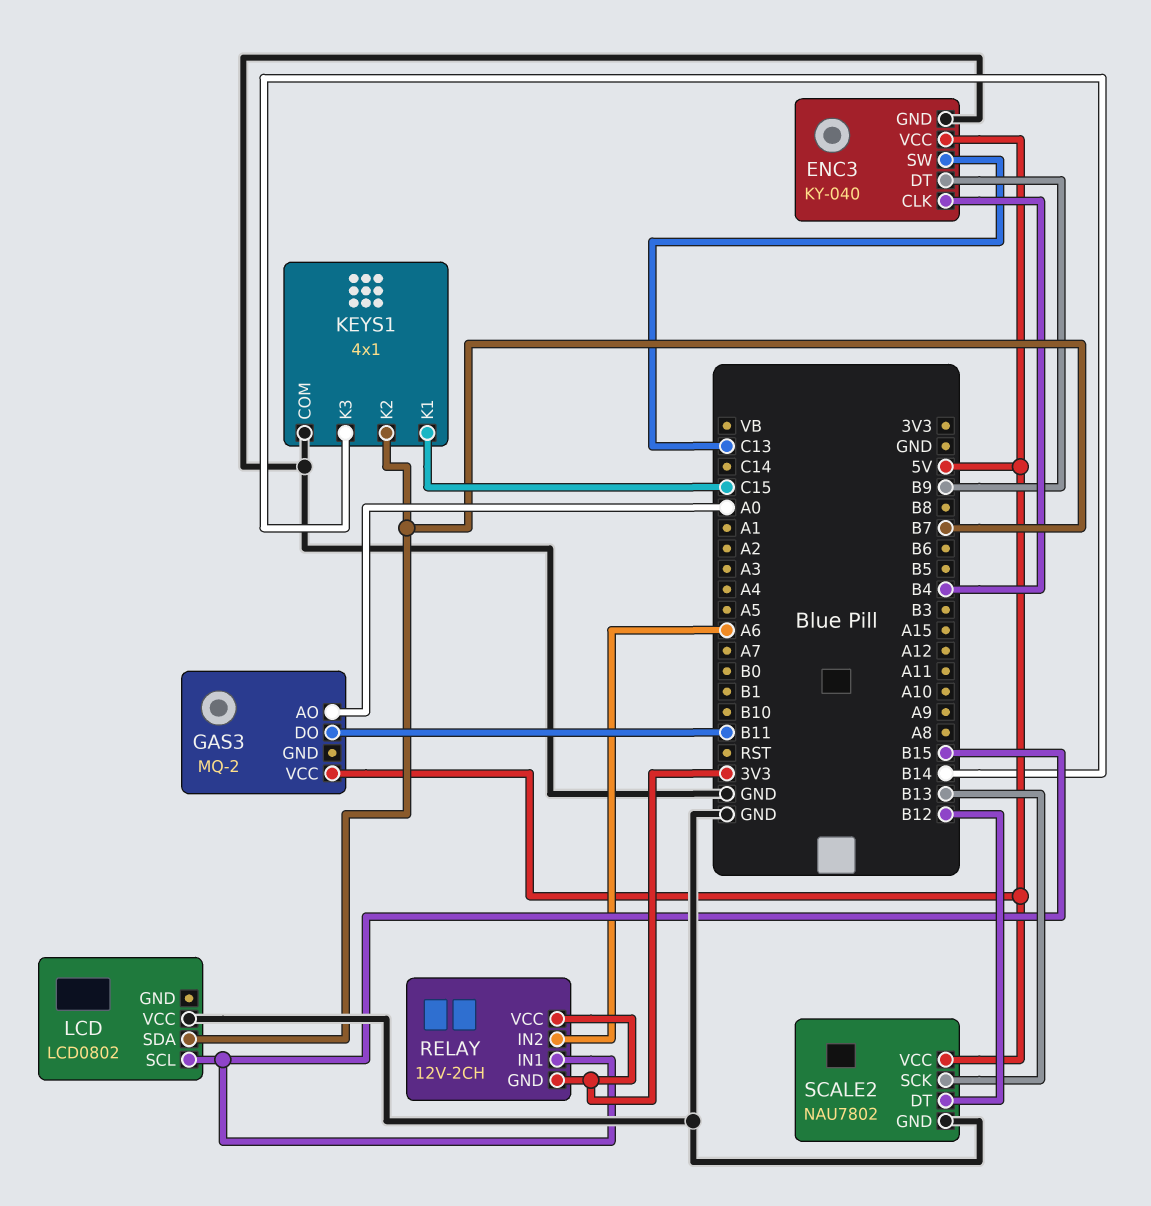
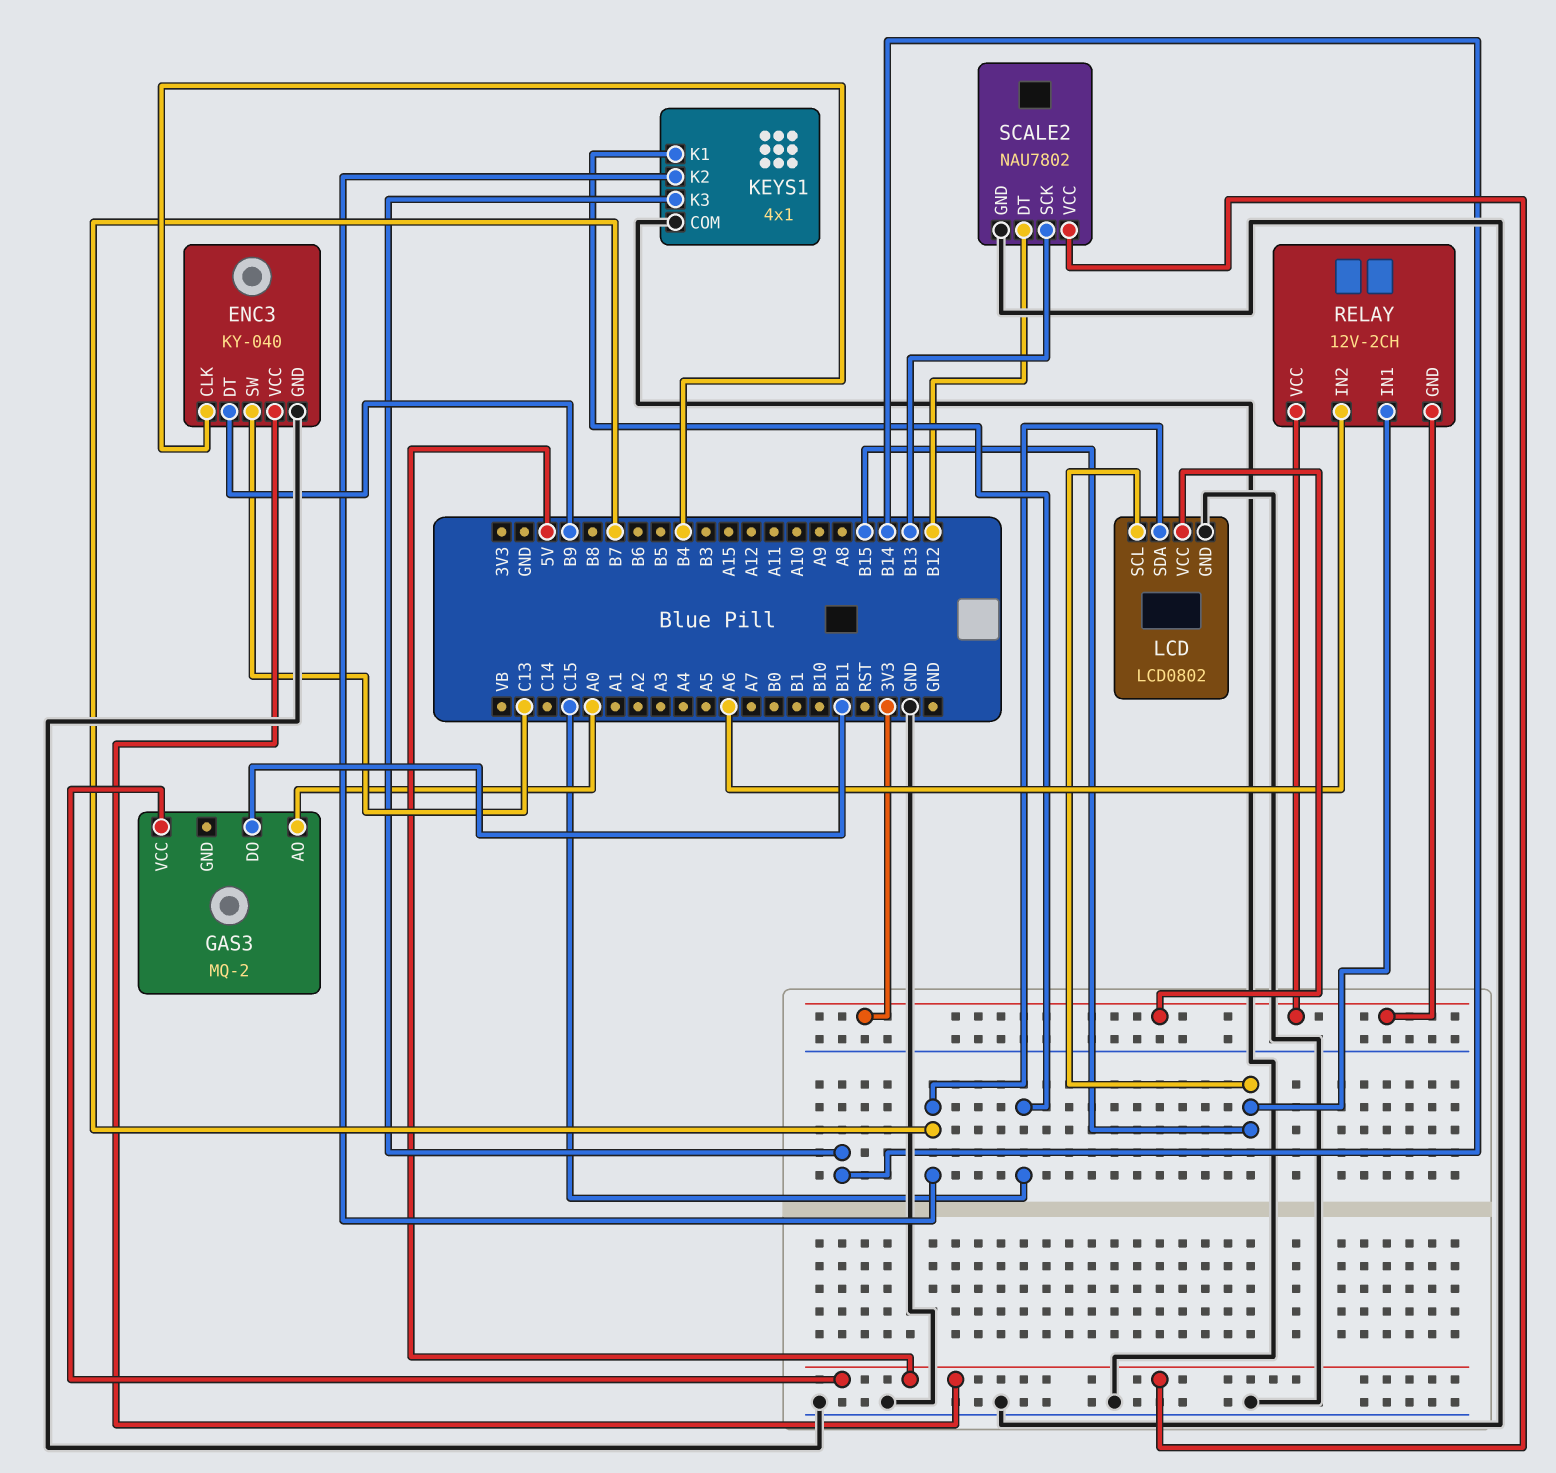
LCD pin GND: none -> GND
LCD pin VCC: GND -> 3V3

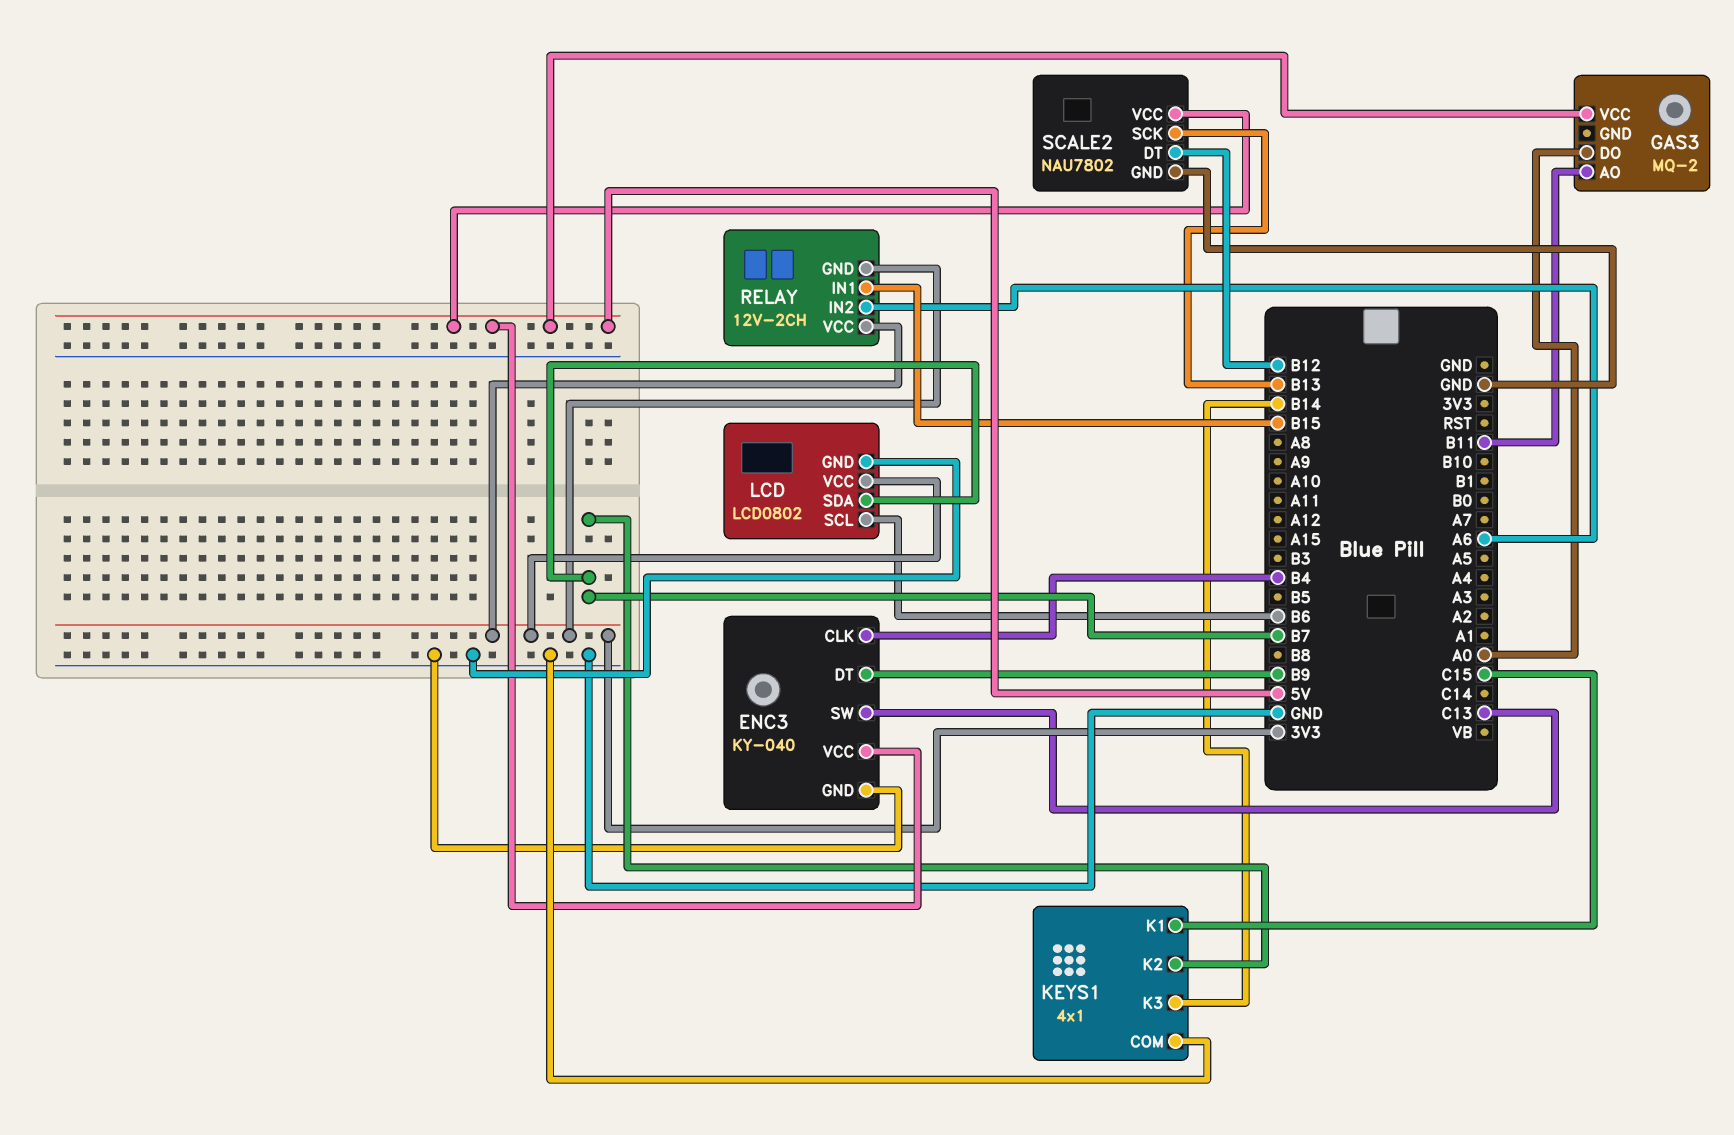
GAS3 pin AO: A0 -> B11
GAS3 pin DO: B11 -> A0
LCD pin SCL: B15 -> B6

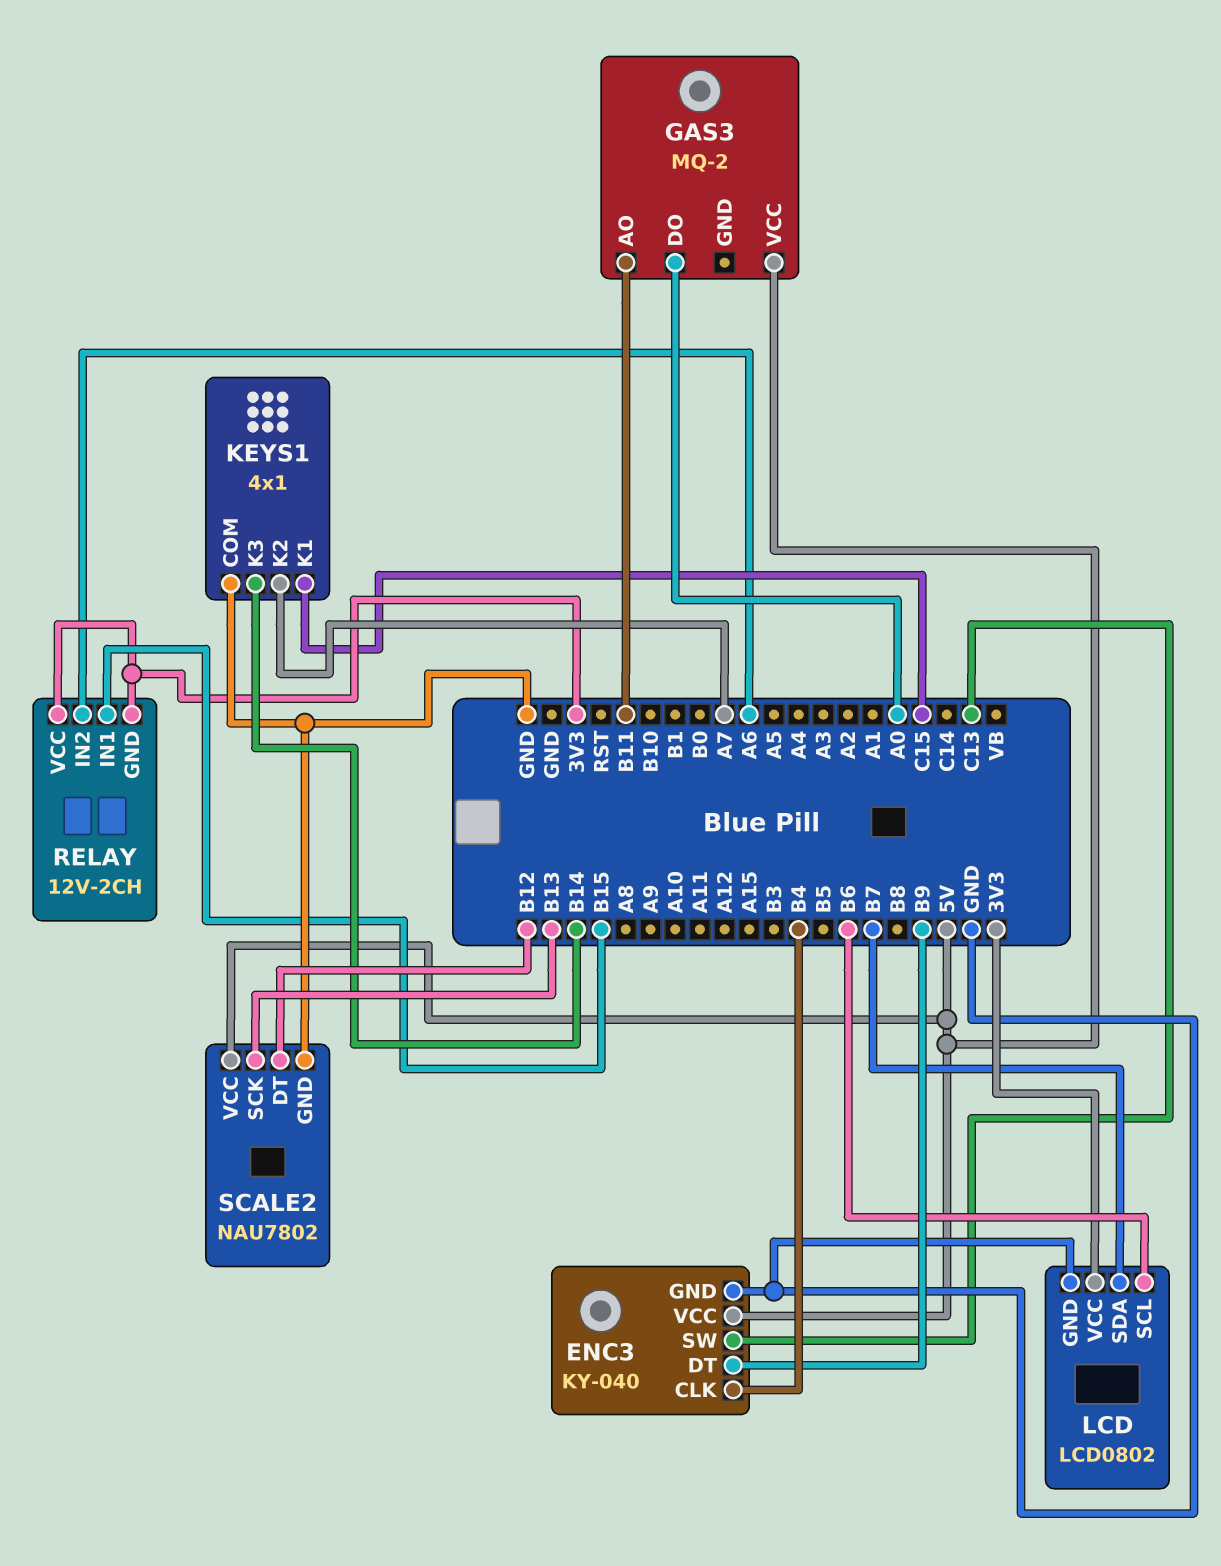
KEYS1 pin K2: B7 -> A7

